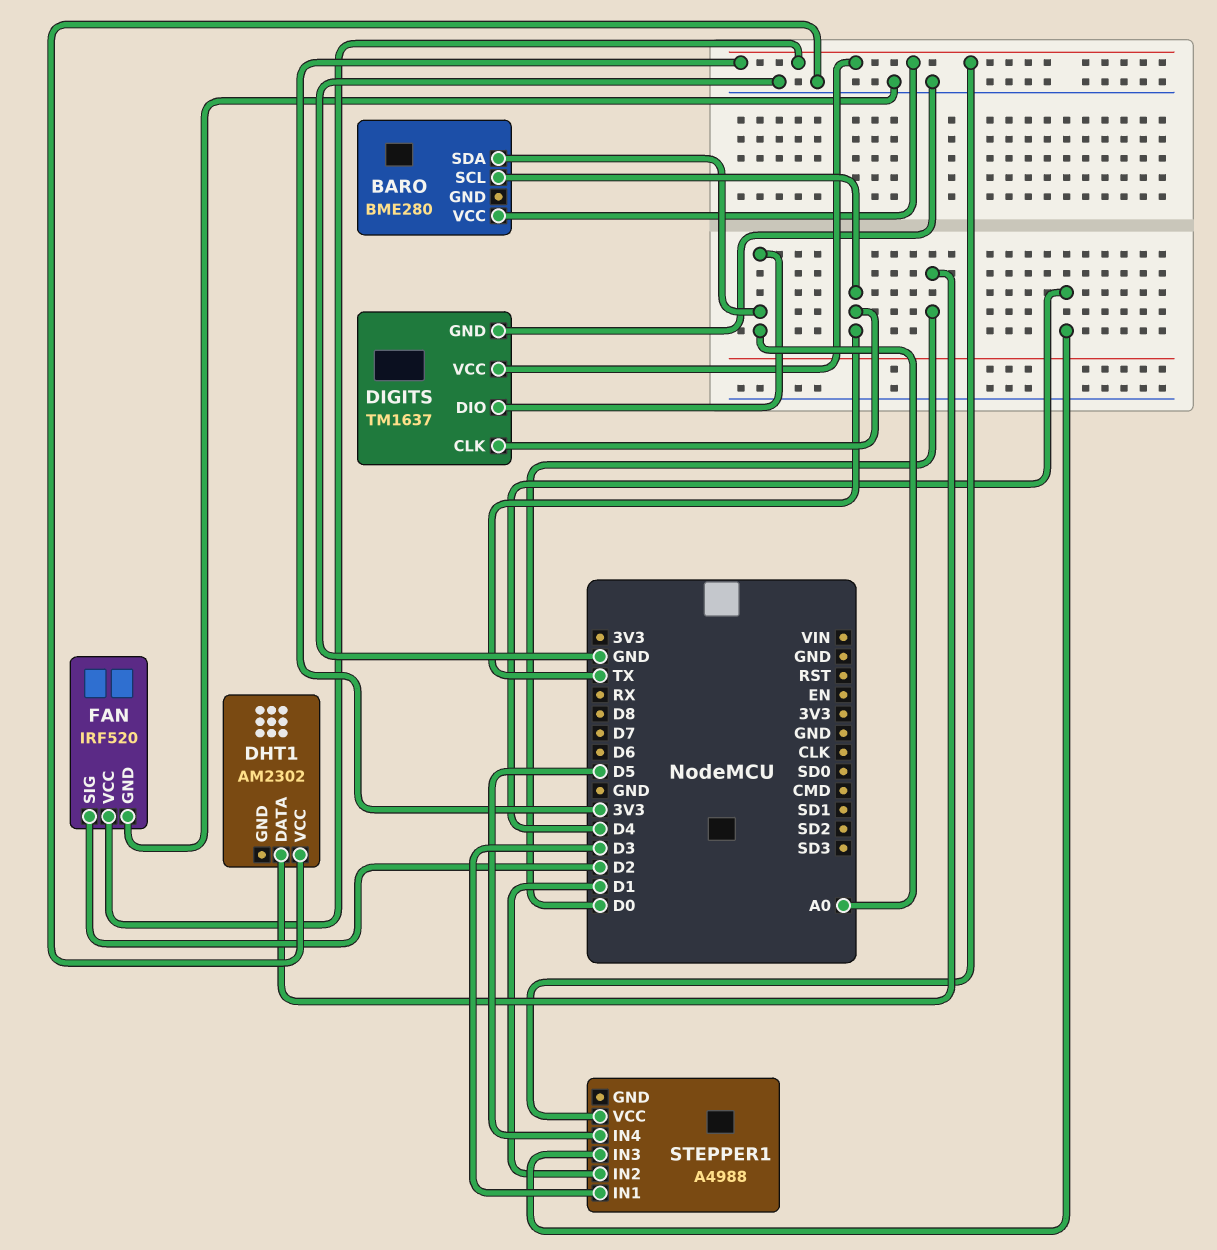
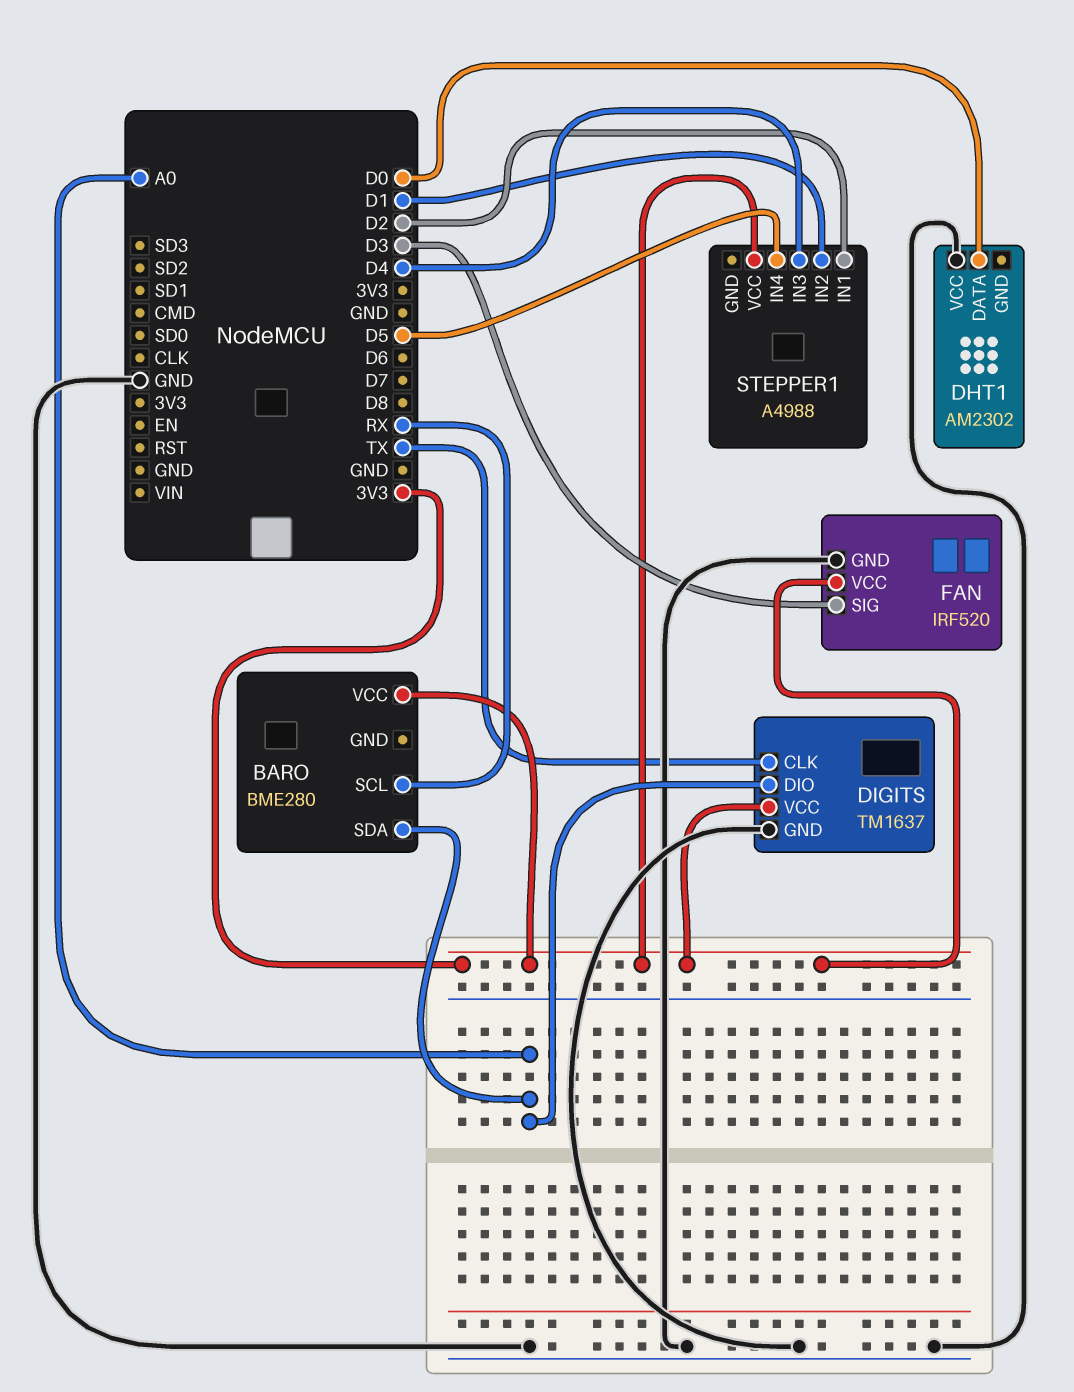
BARO pin SCL: TX -> RX
FAN pin SIG: D2 -> D3
STEPPER1 pin IN1: D3 -> D2

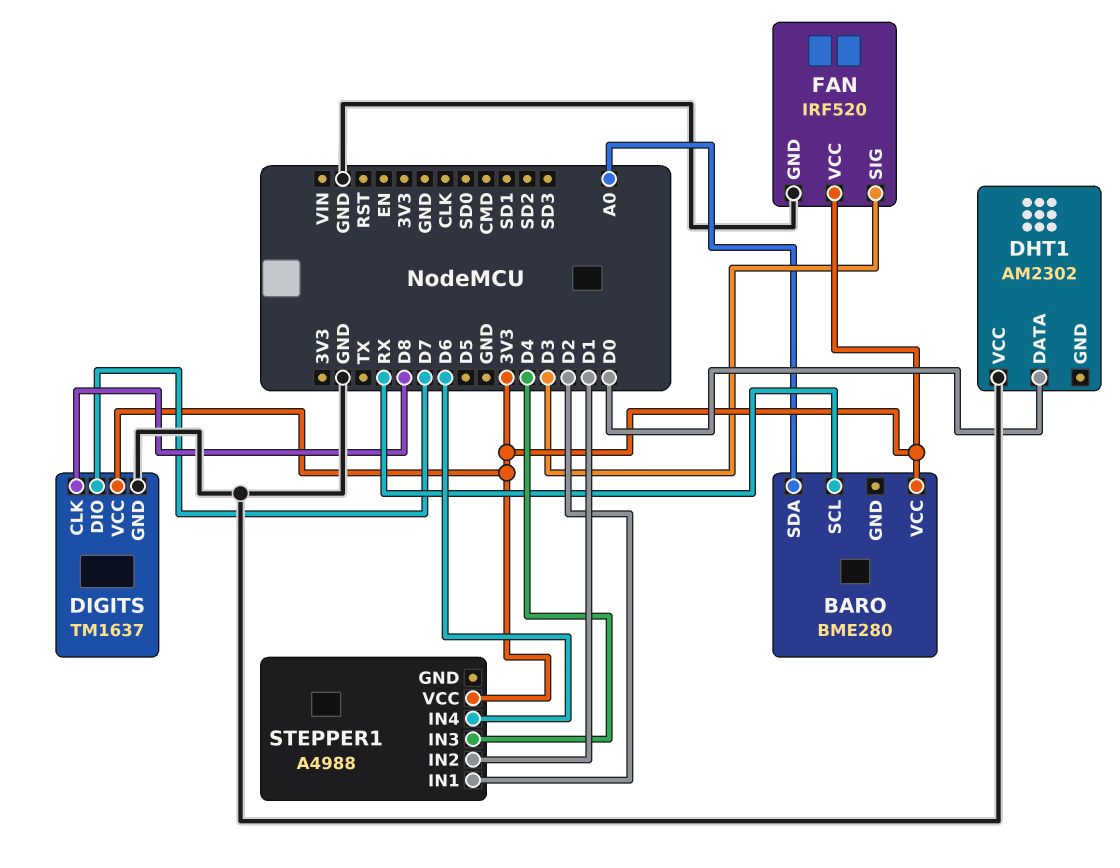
DIGITS pin CLK: TX -> D8
DIGITS pin DIO: A0 -> D7
STEPPER1 pin IN4: D5 -> D6

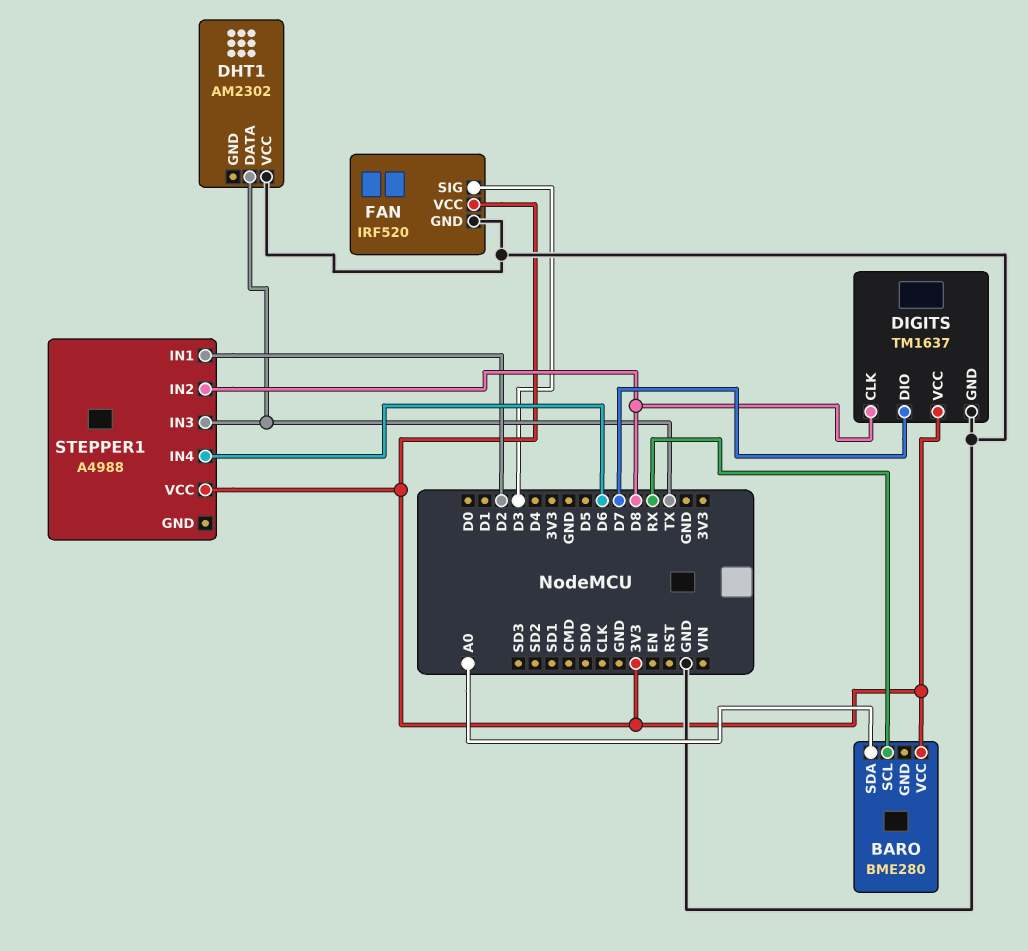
DHT1 pin DATA: D0 -> TX
STEPPER1 pin IN2: D1 -> D8
STEPPER1 pin IN3: D4 -> TX

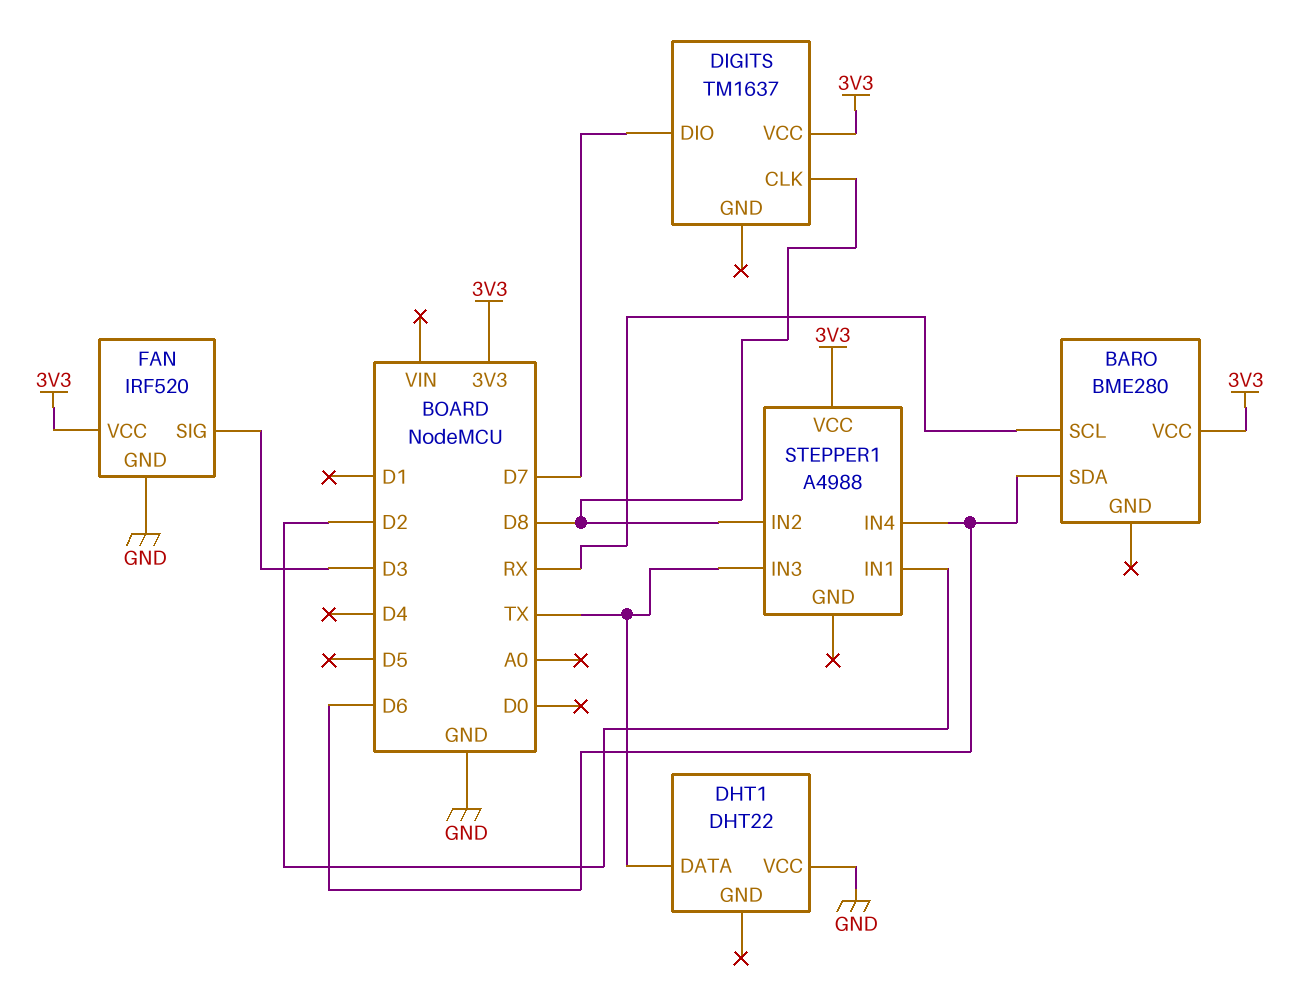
BARO pin SDA: A0 -> D6
DHT1: AM2302 -> DHT22
DIGITS pin GND: GND -> none

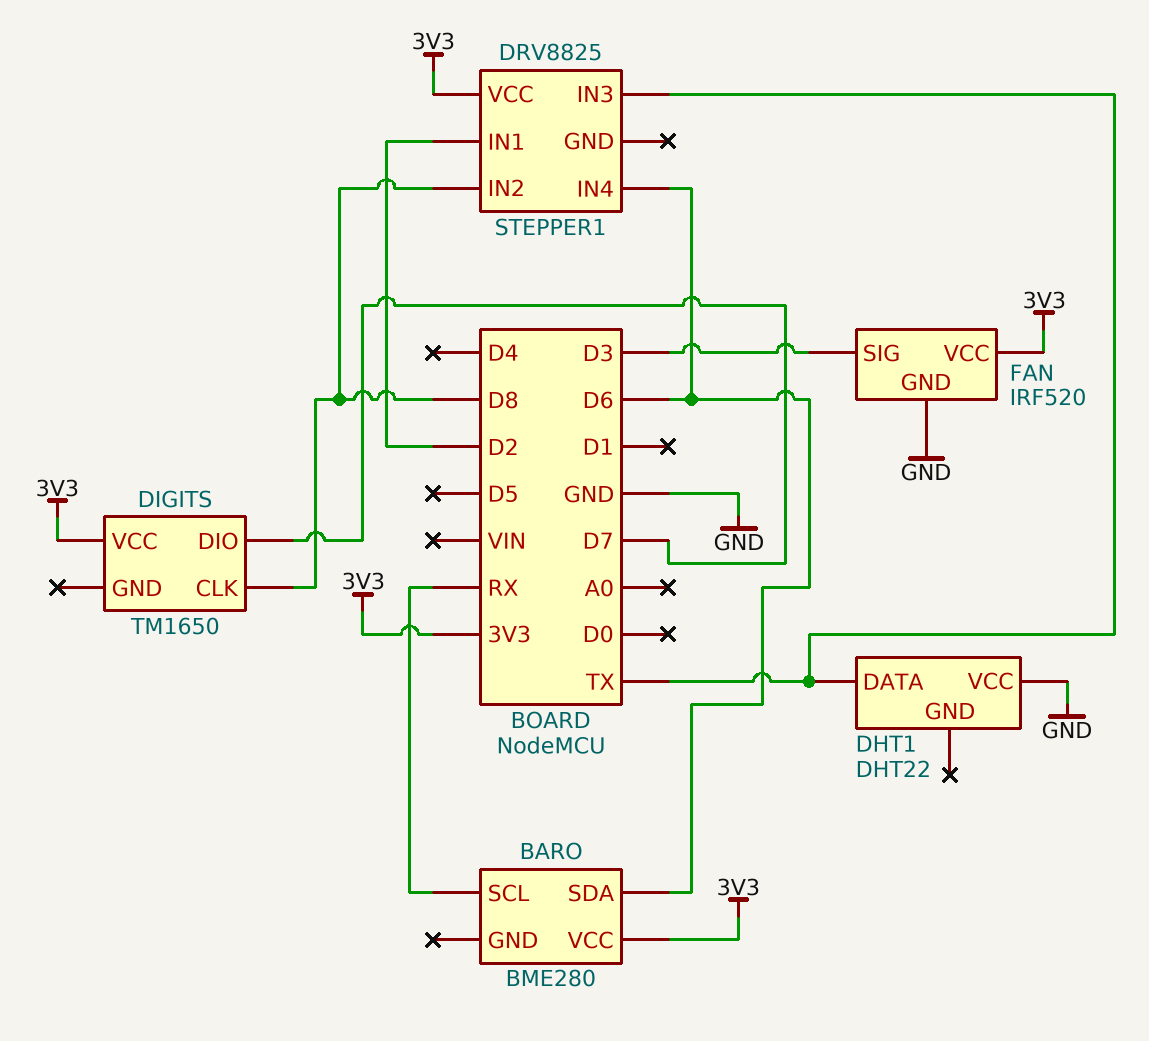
DIGITS: TM1637 -> TM1650
STEPPER1: A4988 -> DRV8825

